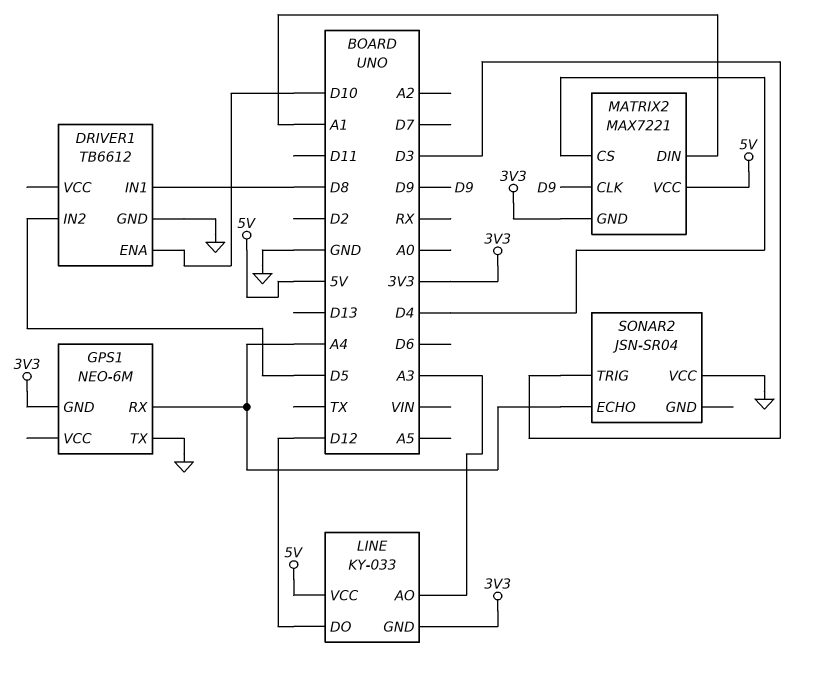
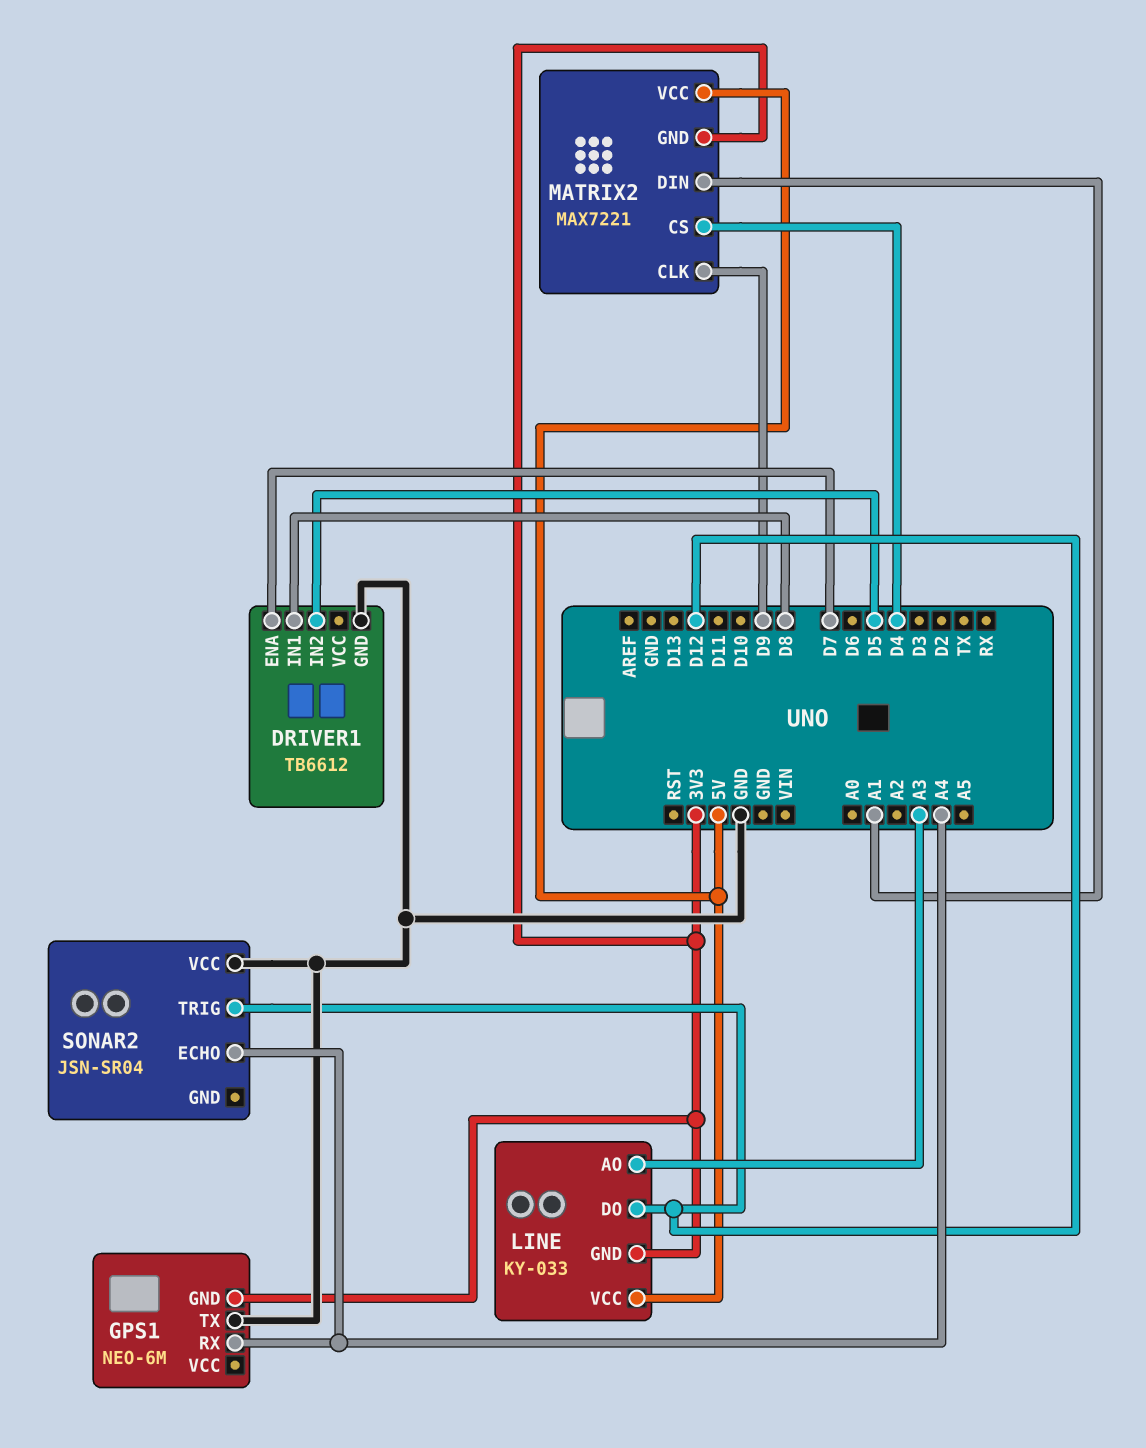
DRIVER1 pin ENA: D10 -> D7
SONAR2 pin TRIG: D3 -> D12

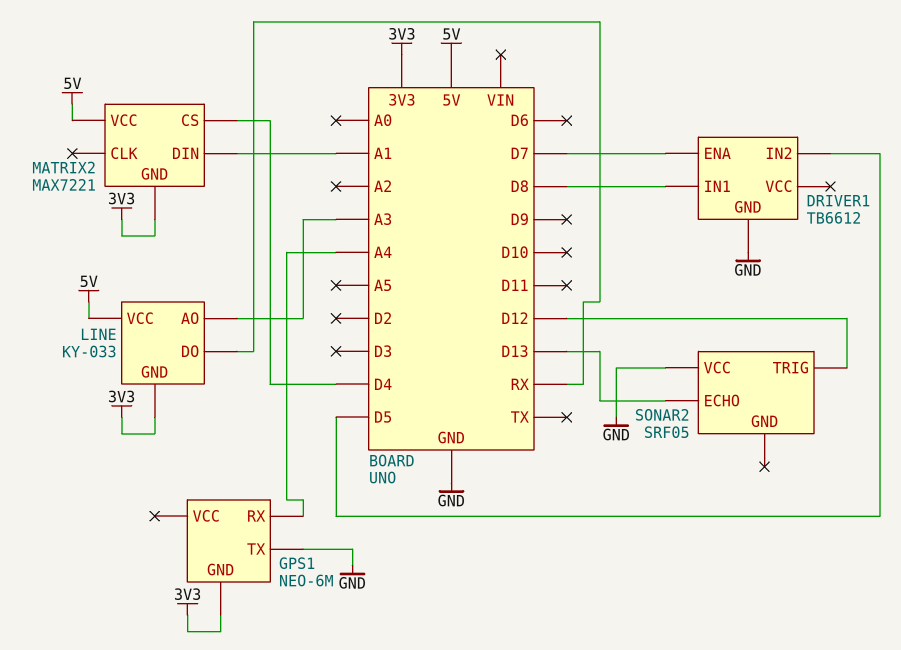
LINE pin DO: D12 -> RX
MATRIX2 pin CLK: D9 -> none
SONAR2: JSN-SR04 -> SRF05
SONAR2 pin ECHO: A4 -> D13

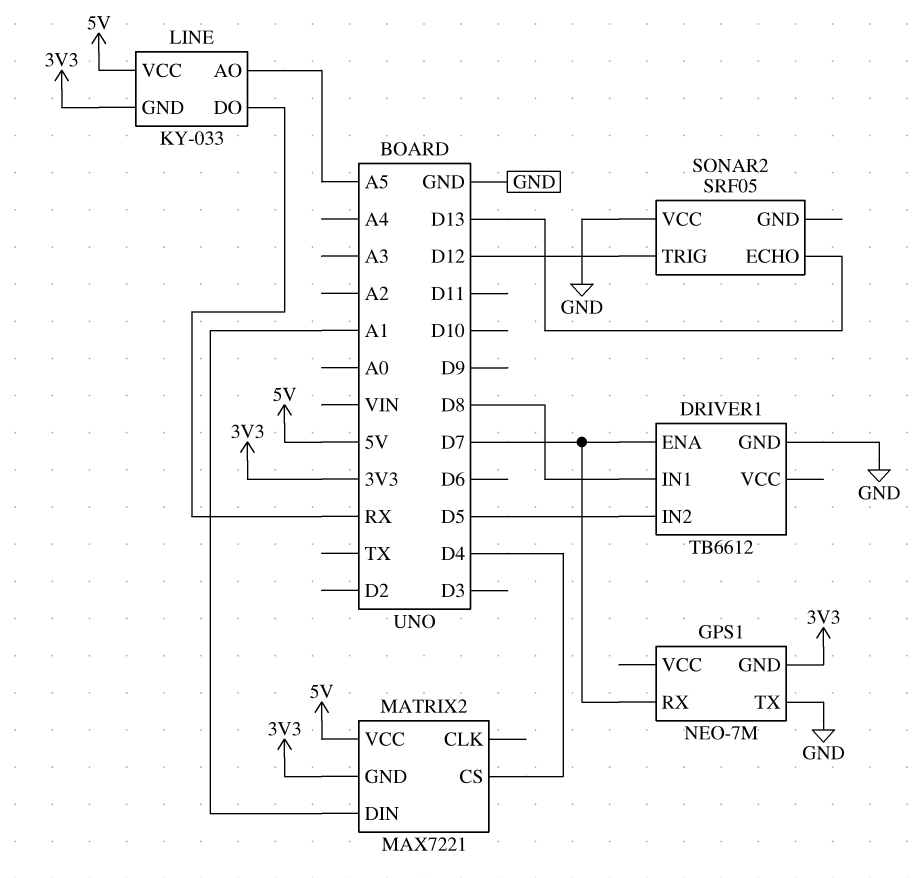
GPS1: NEO-6M -> NEO-7M
GPS1 pin RX: A4 -> D7
LINE pin AO: A3 -> A5

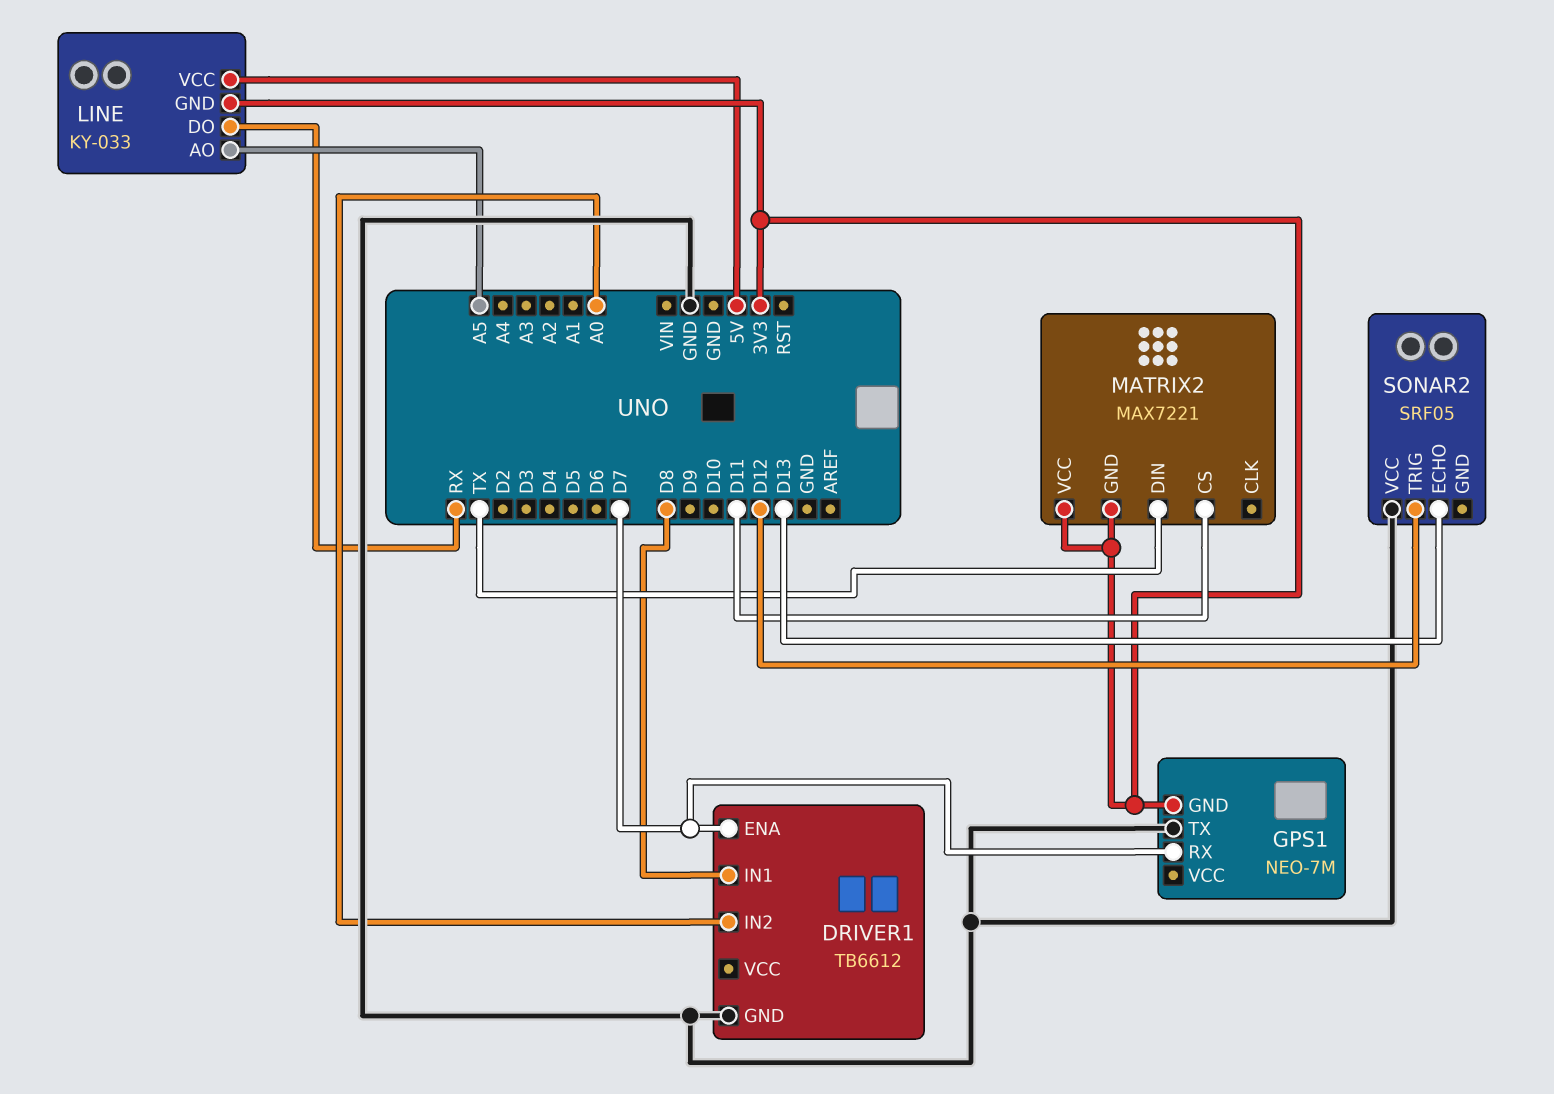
DRIVER1 pin IN2: D5 -> A0
MATRIX2 pin CS: D4 -> D11
MATRIX2 pin DIN: A1 -> TX
MATRIX2 pin VCC: 5V -> 3V3

